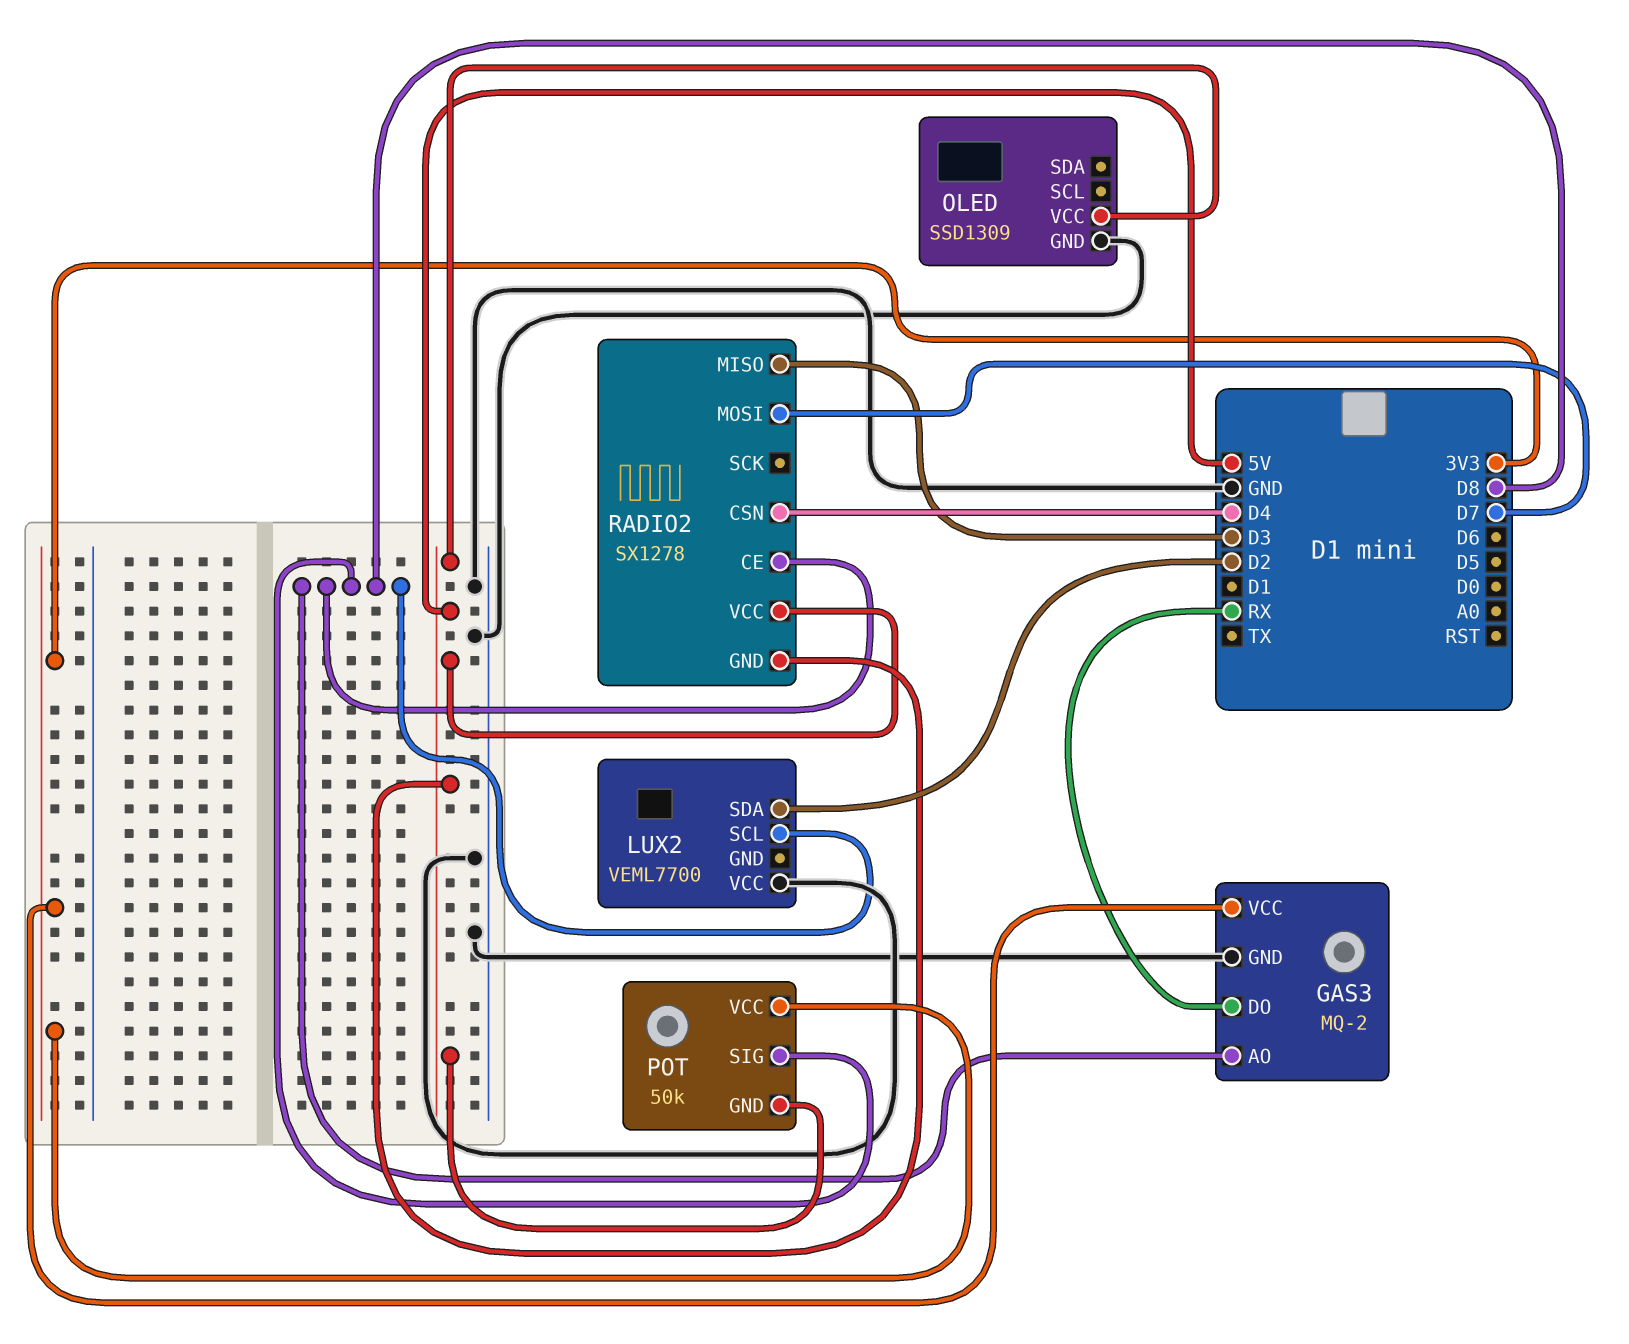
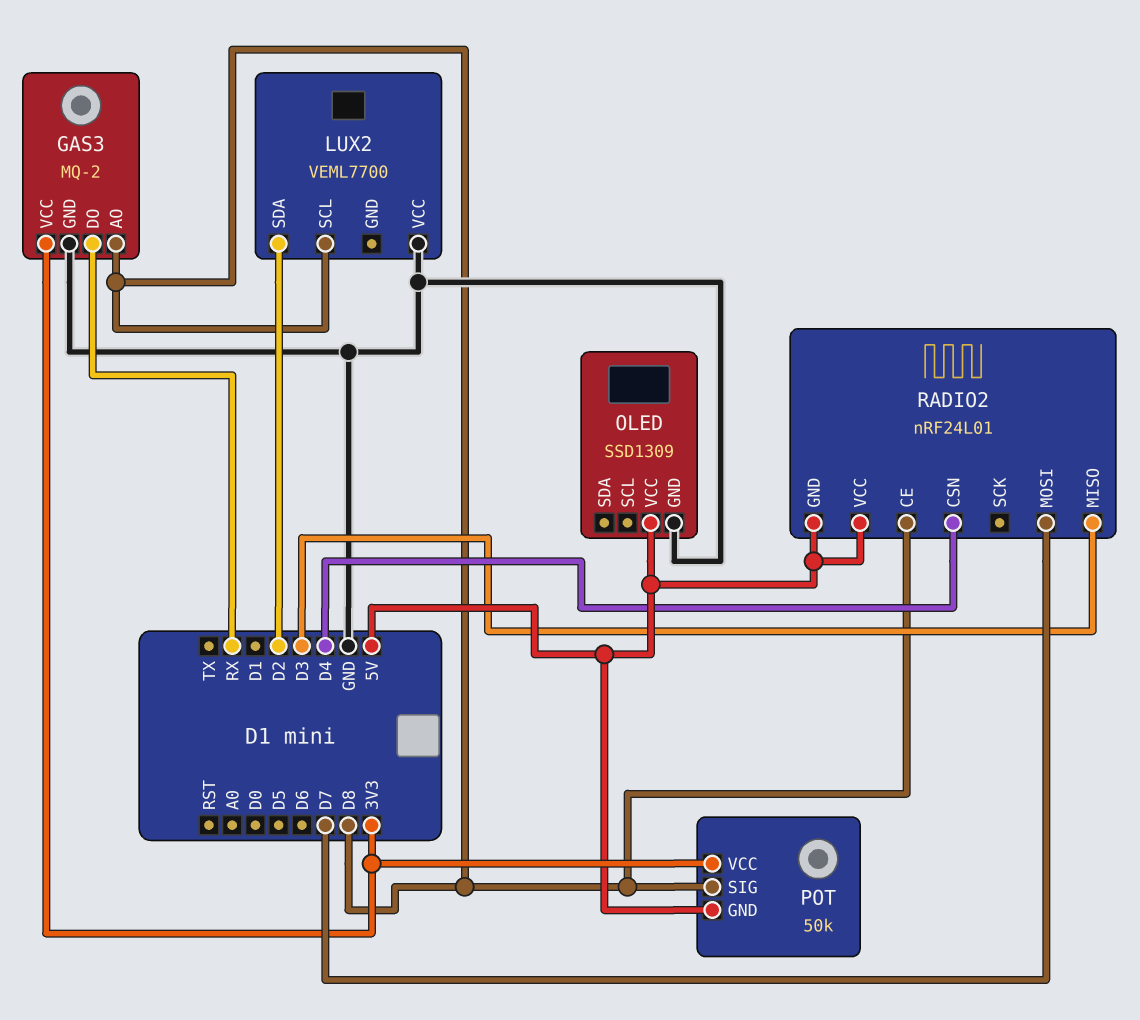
RADIO2: SX1278 -> nRF24L01

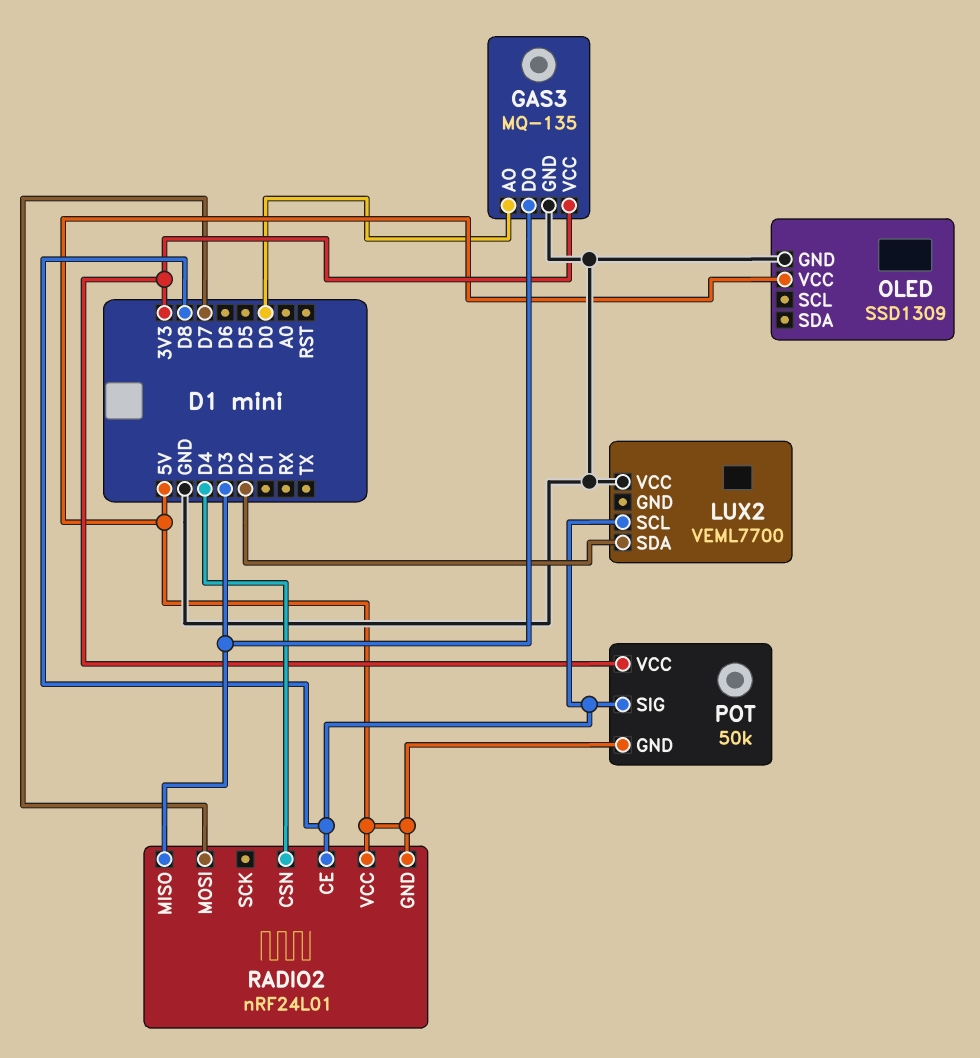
GAS3: MQ-2 -> MQ-135
GAS3 pin AO: D8 -> D0
GAS3 pin DO: RX -> D3

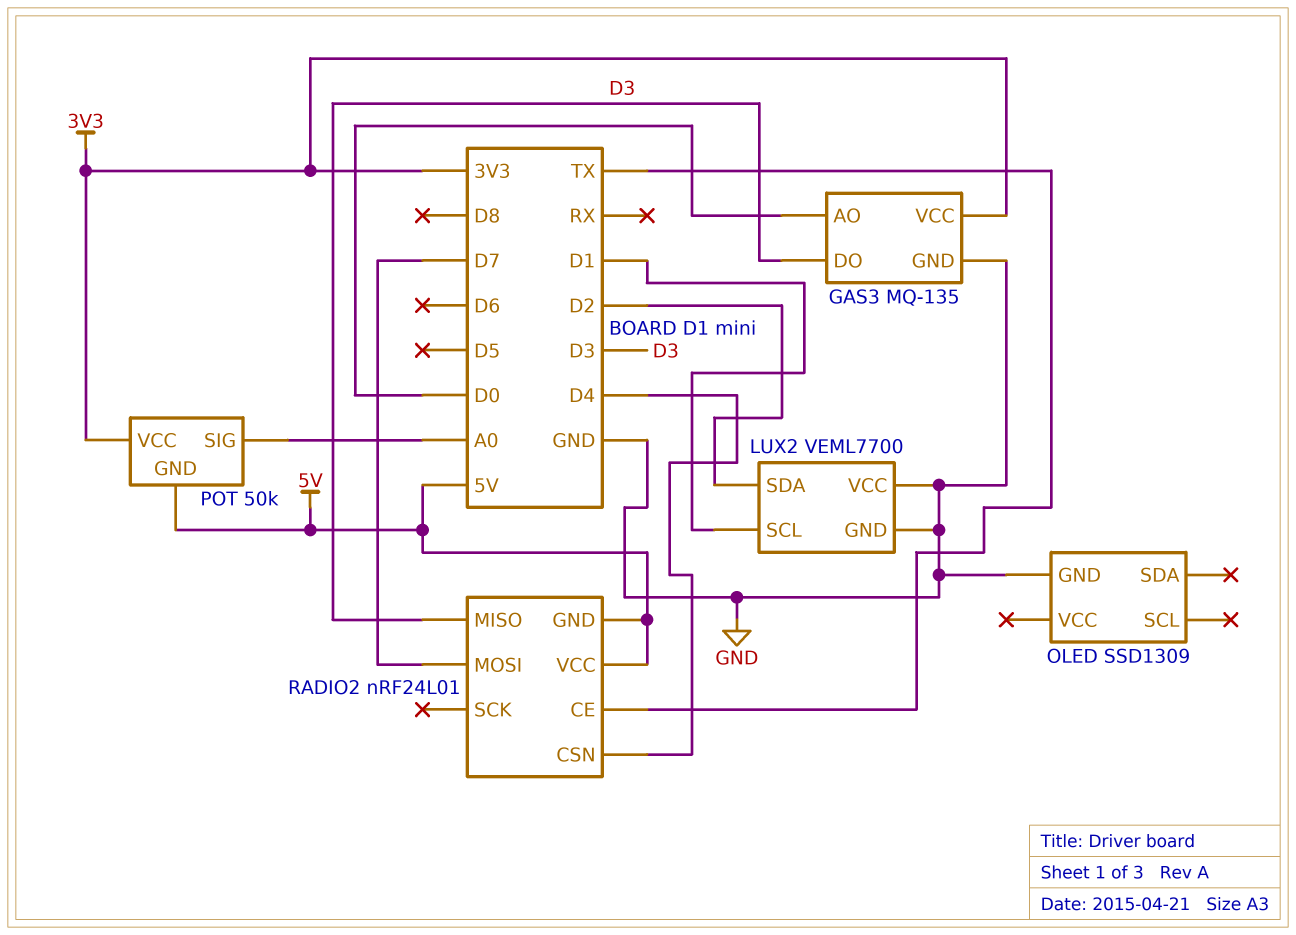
LUX2 pin GND: none -> GND
LUX2 pin SCL: D8 -> D1
OLED pin VCC: 5V -> none
POT pin SIG: D8 -> A0
RADIO2 pin CE: D8 -> TX

